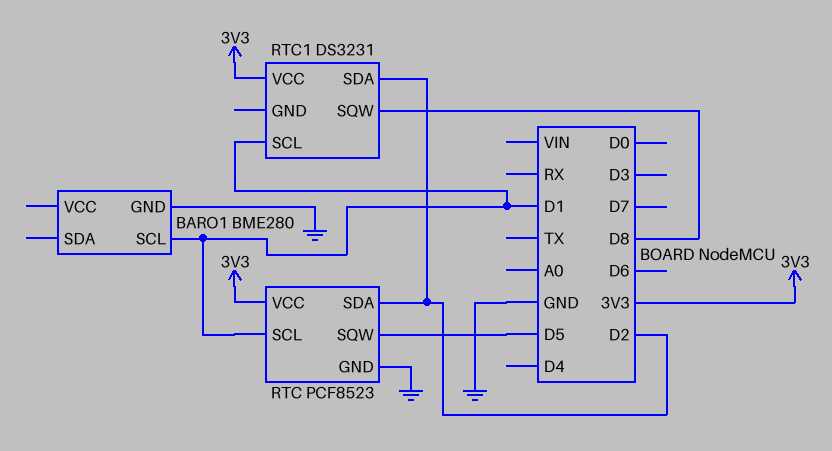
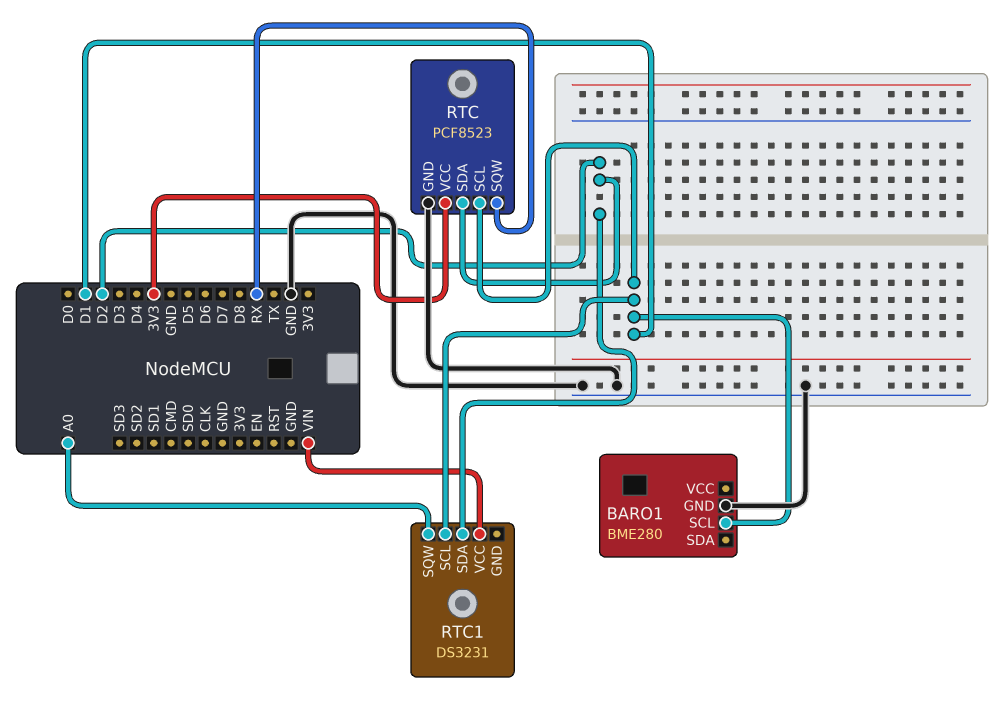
RTC pin SQW: D5 -> RX
RTC1 pin SQW: D8 -> A0
RTC1 pin VCC: 3V3 -> VIN

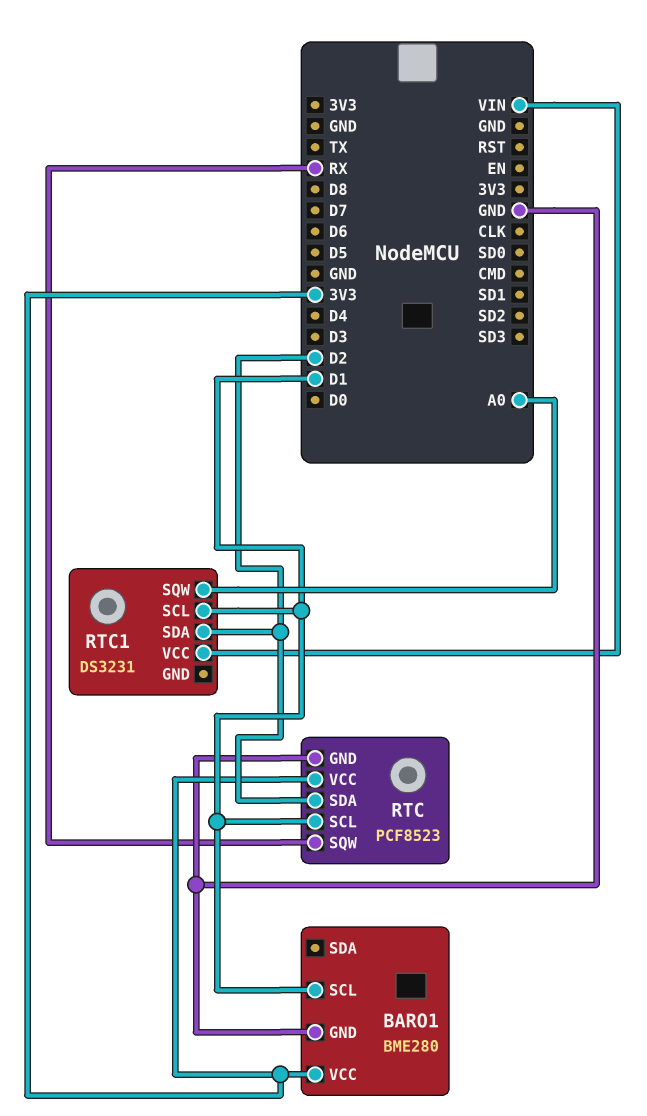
BARO1 pin VCC: none -> 3V3

